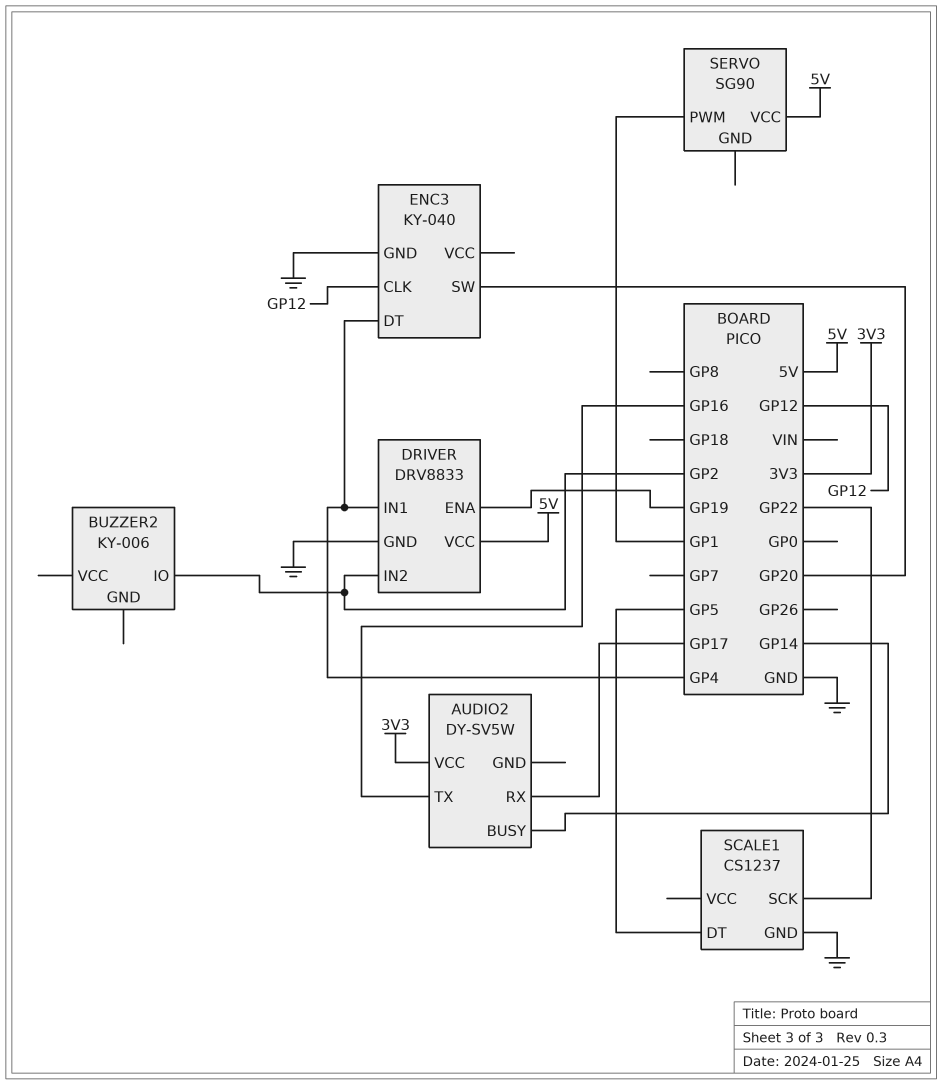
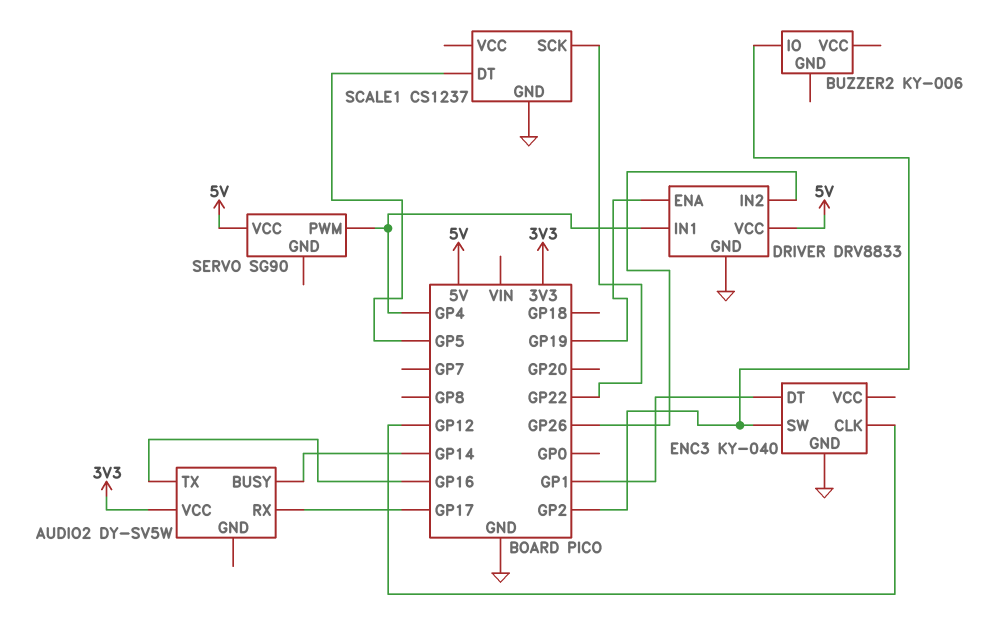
DRIVER pin IN2: GP2 -> GP26
ENC3 pin DT: GP4 -> GP1
ENC3 pin SW: GP20 -> GP2
SERVO pin PWM: GP1 -> GP4

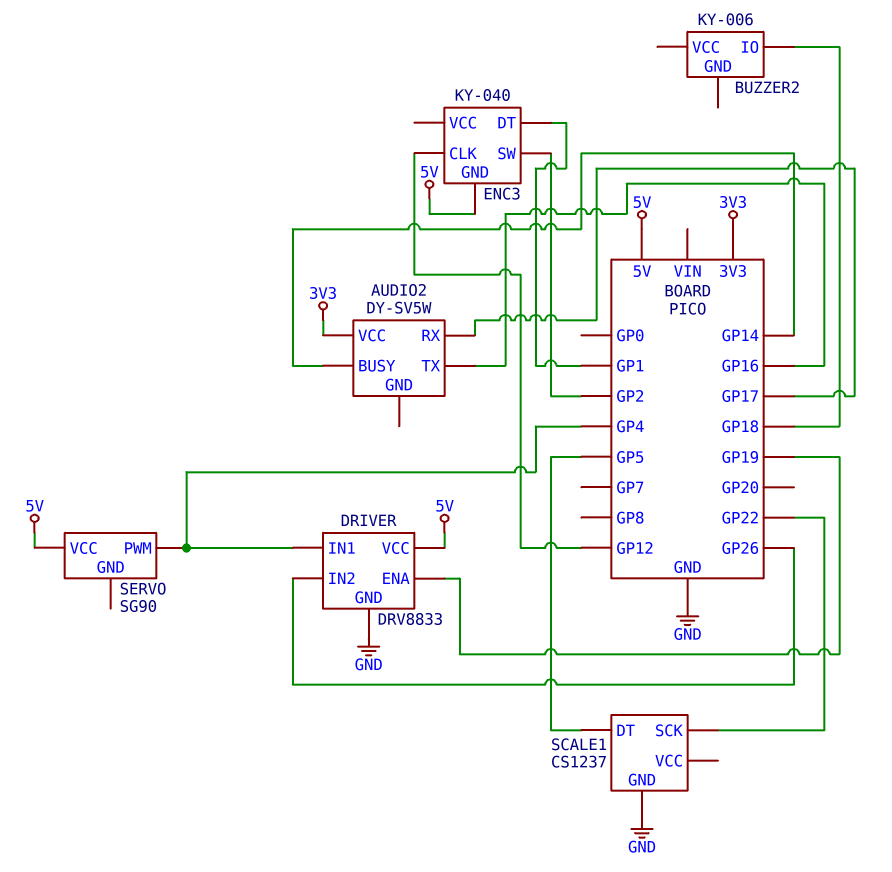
BUZZER2 pin IO: GP2 -> GP18
ENC3 pin GND: GND -> 5V

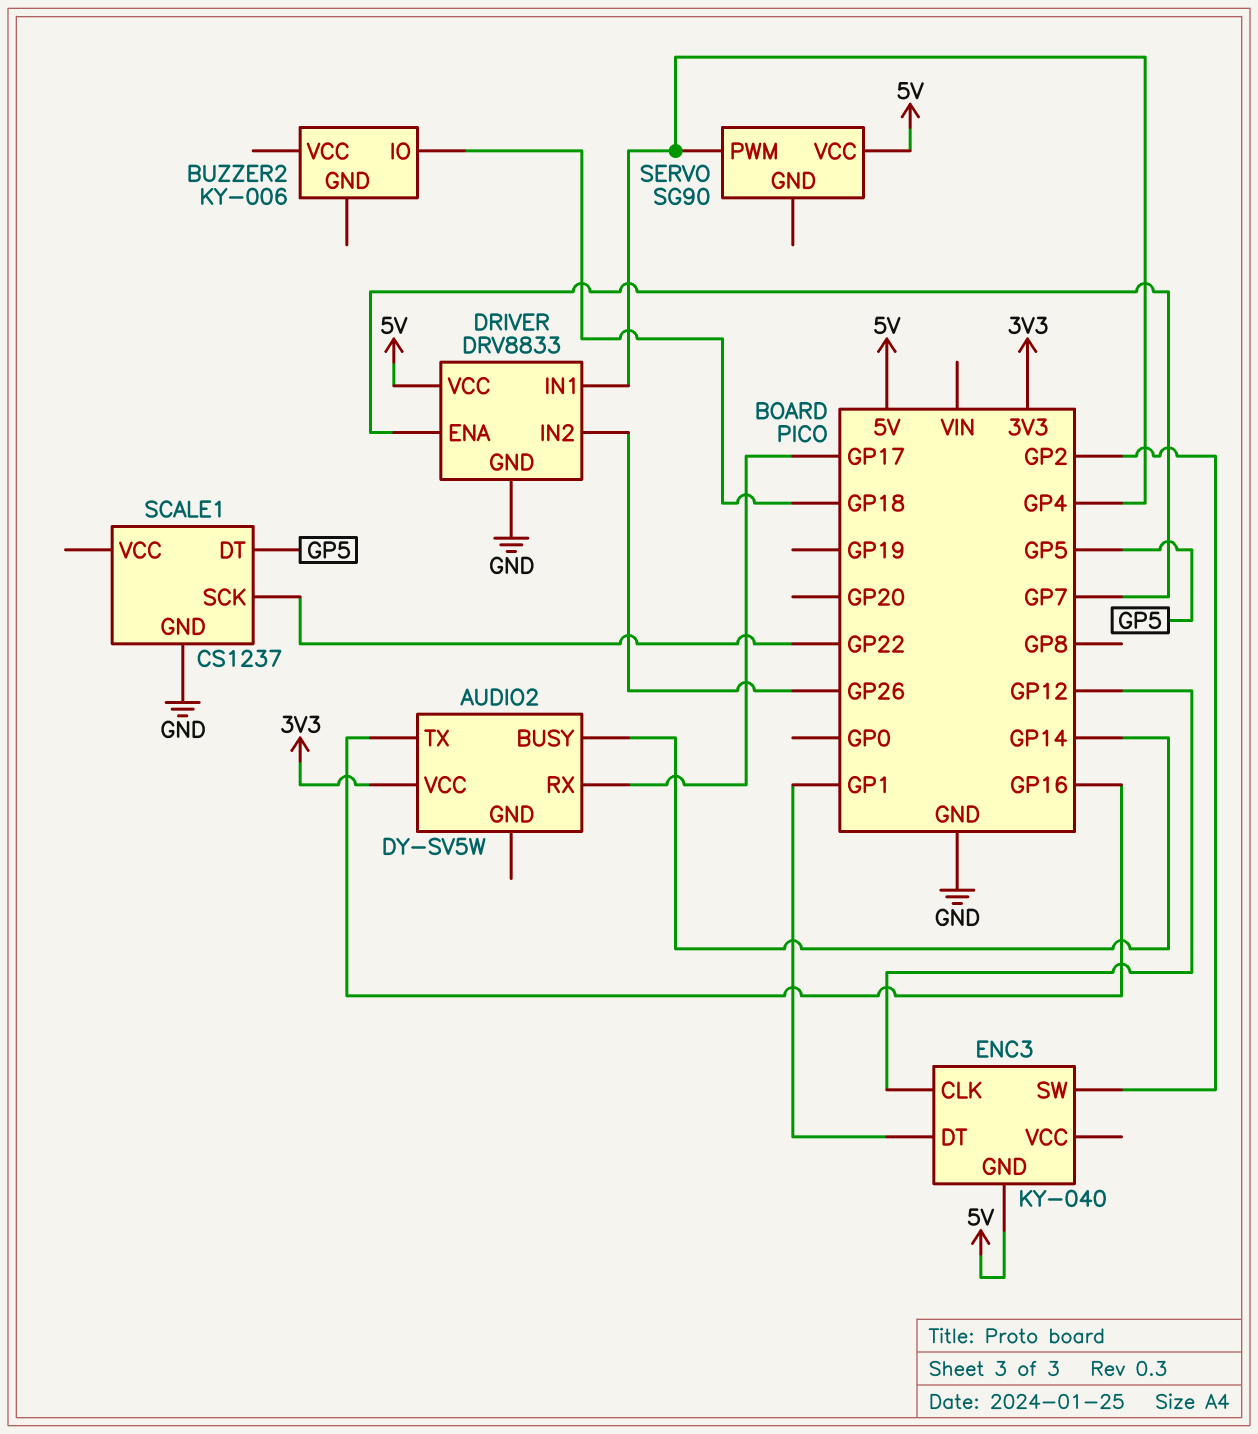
DRIVER pin ENA: GP19 -> GP7

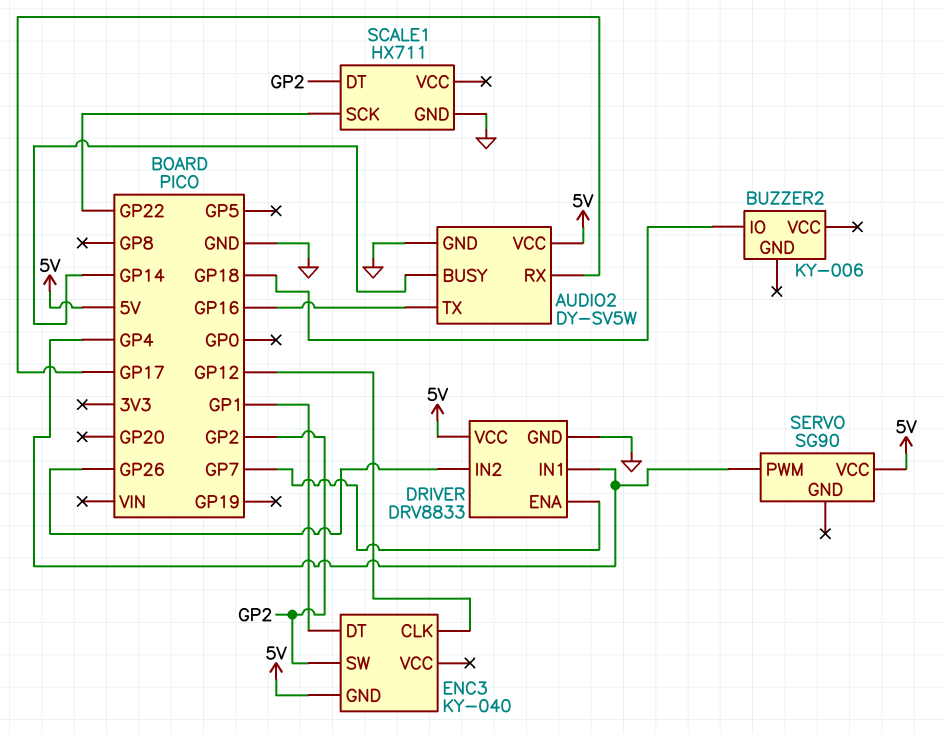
AUDIO2 pin GND: none -> GND
AUDIO2 pin VCC: 3V3 -> 5V
SCALE1: CS1237 -> HX711
SCALE1 pin DT: GP5 -> GP2

